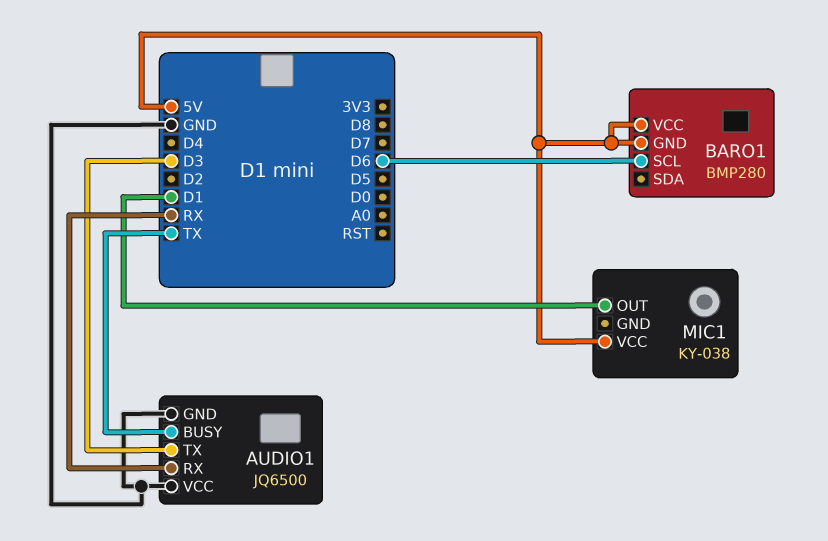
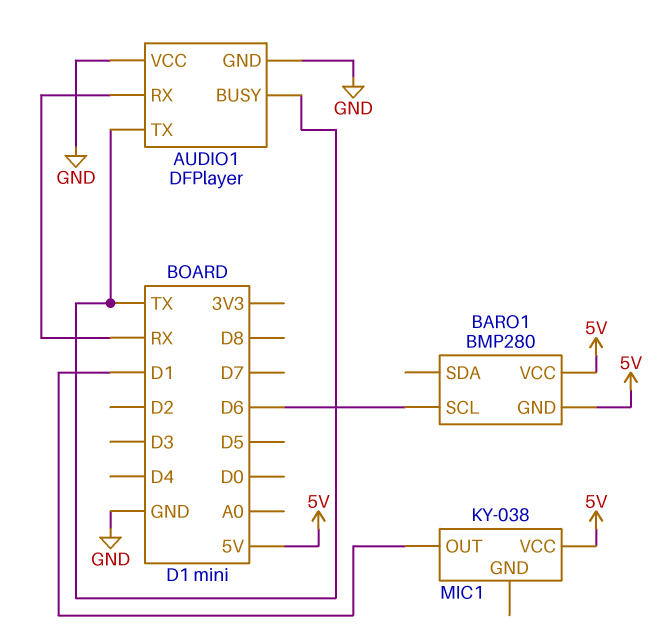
AUDIO1: JQ6500 -> DFPlayer
AUDIO1 pin TX: D3 -> TX

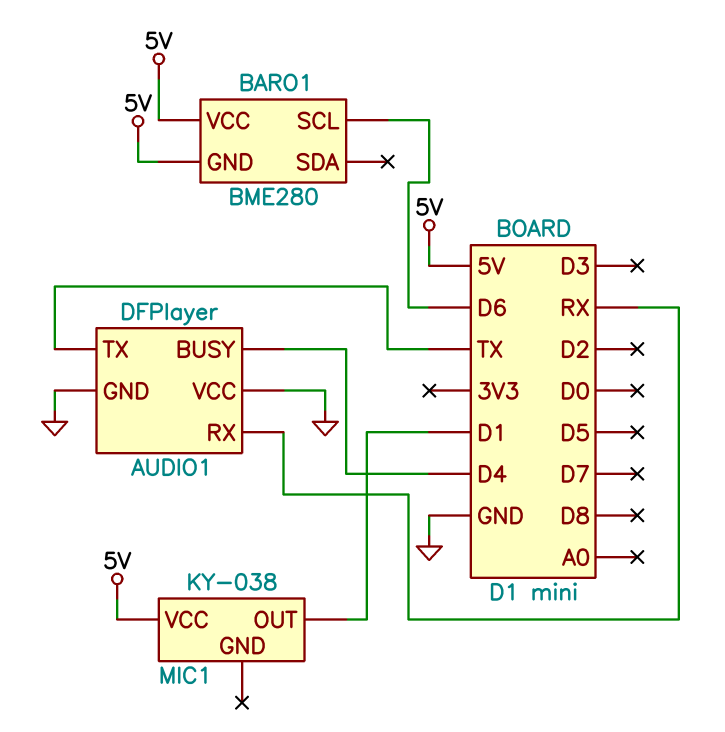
AUDIO1 pin BUSY: TX -> D4
BARO1: BMP280 -> BME280

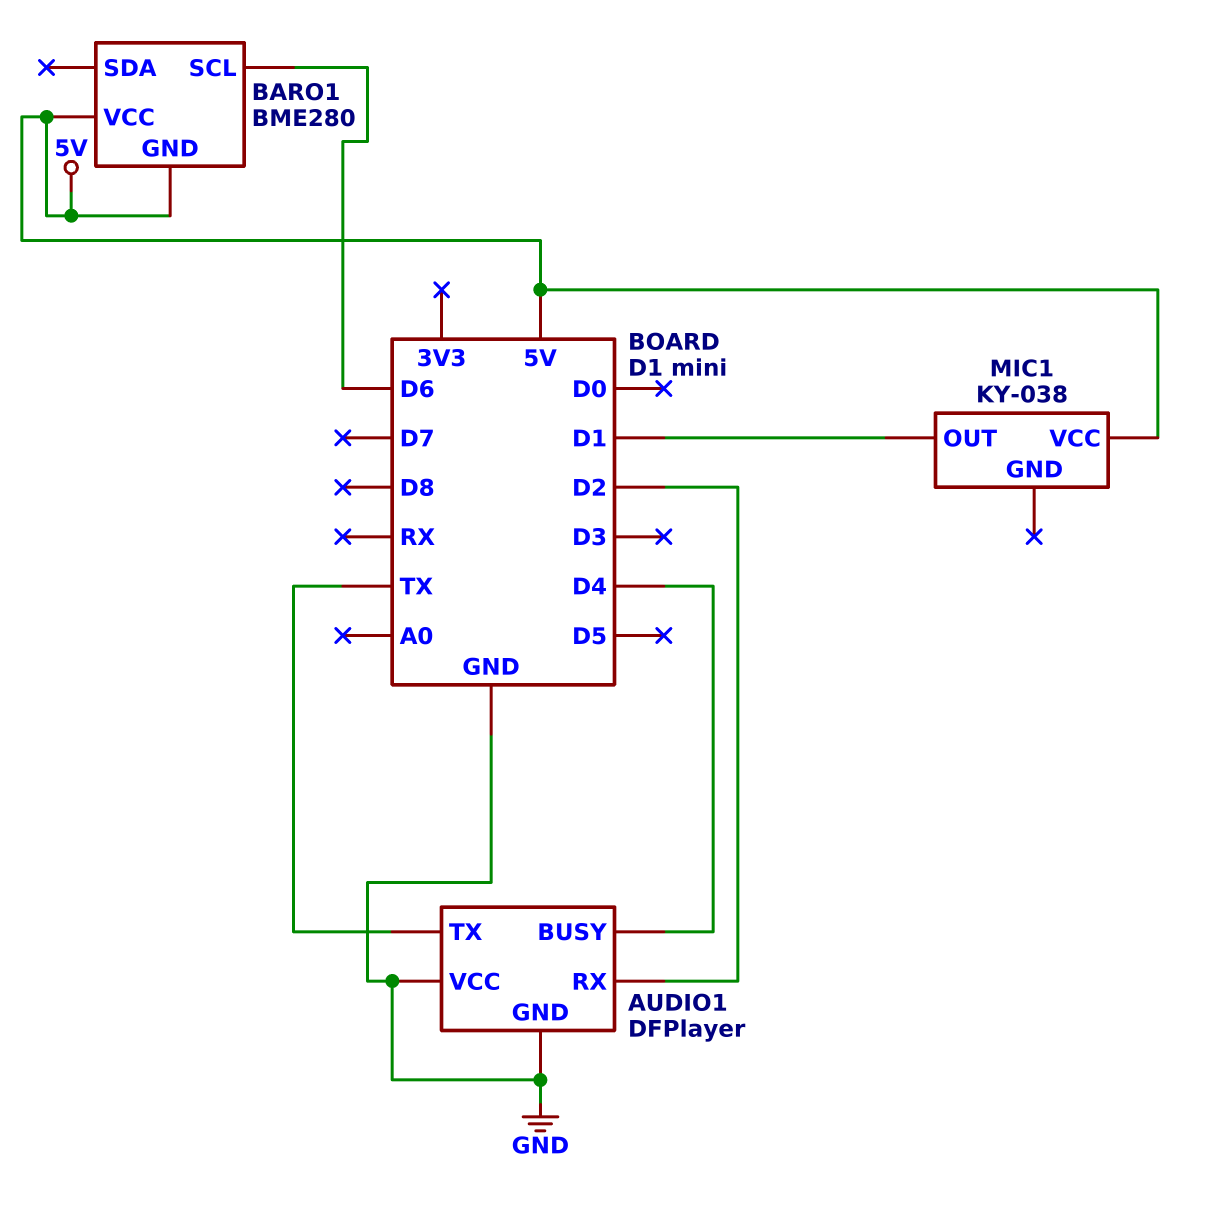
AUDIO1 pin RX: RX -> D2

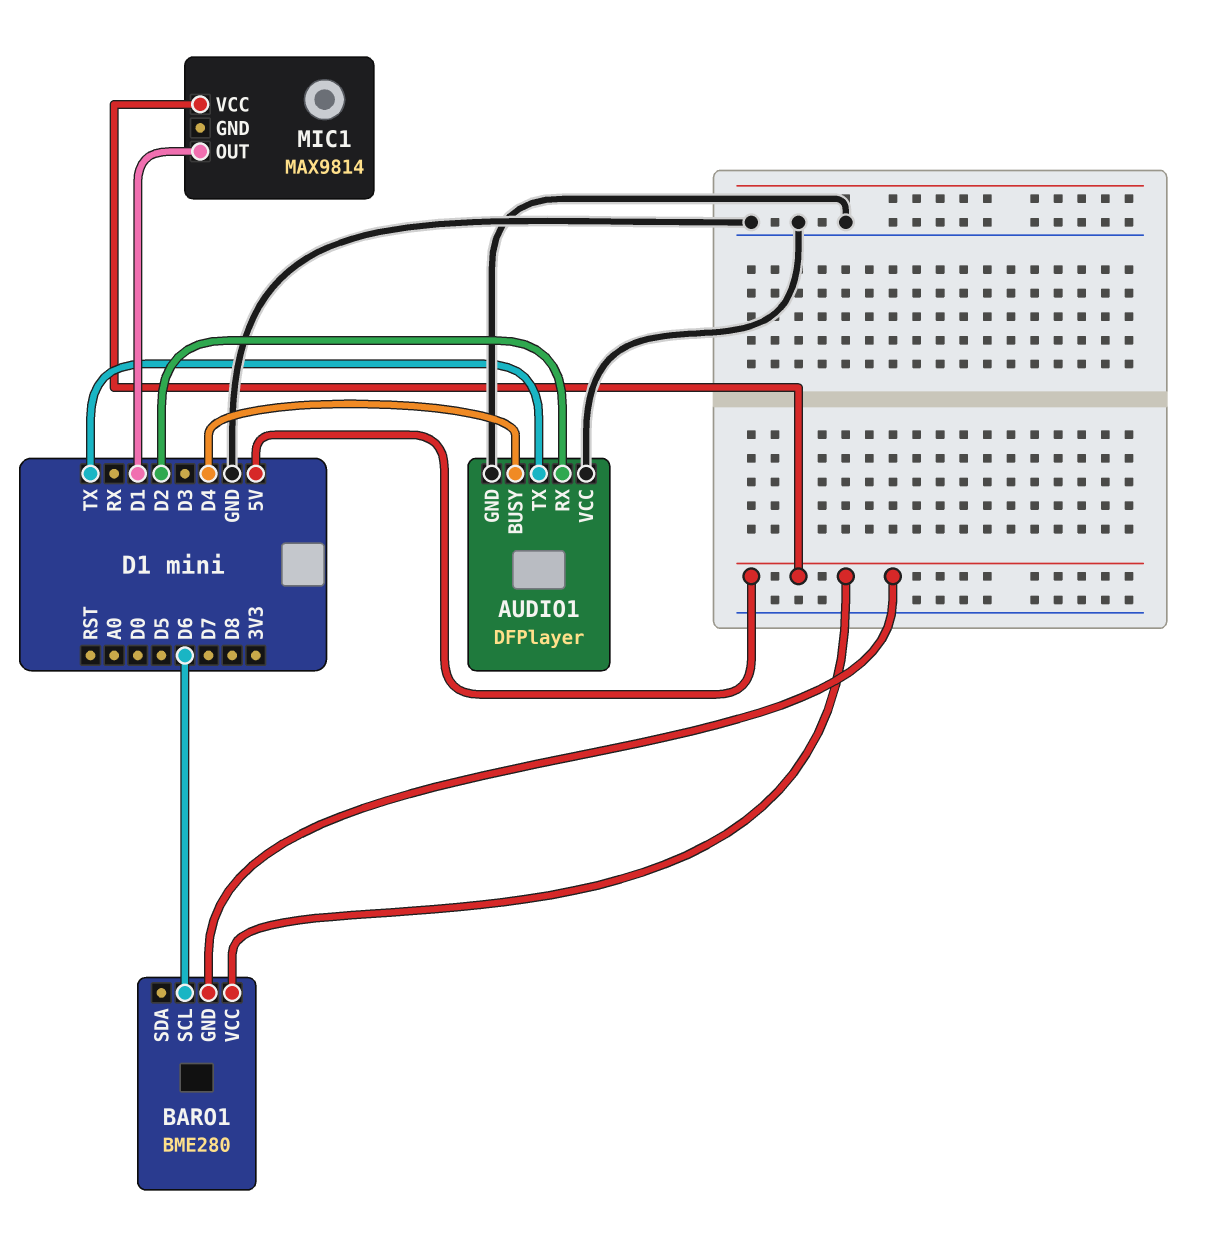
MIC1: KY-038 -> MAX9814

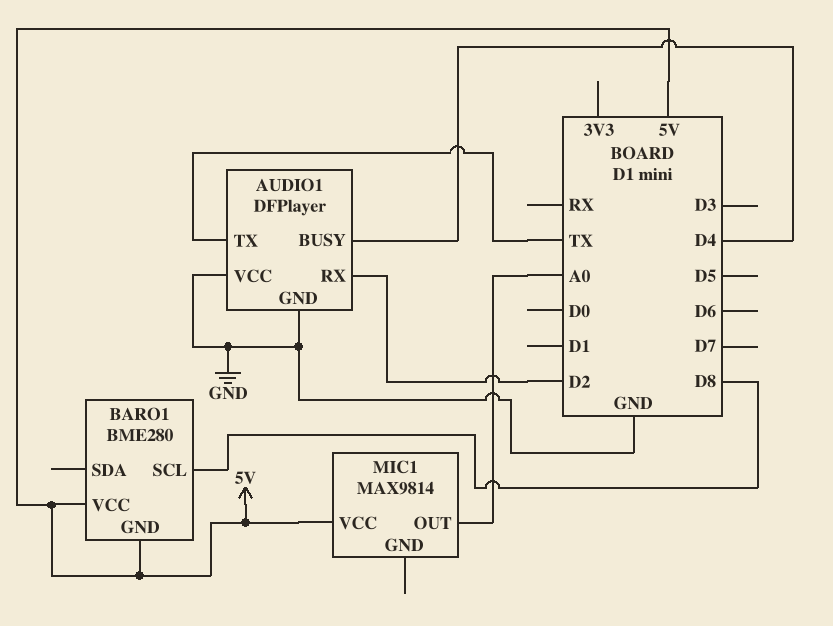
BARO1 pin SCL: D6 -> D8
MIC1 pin OUT: D1 -> A0

